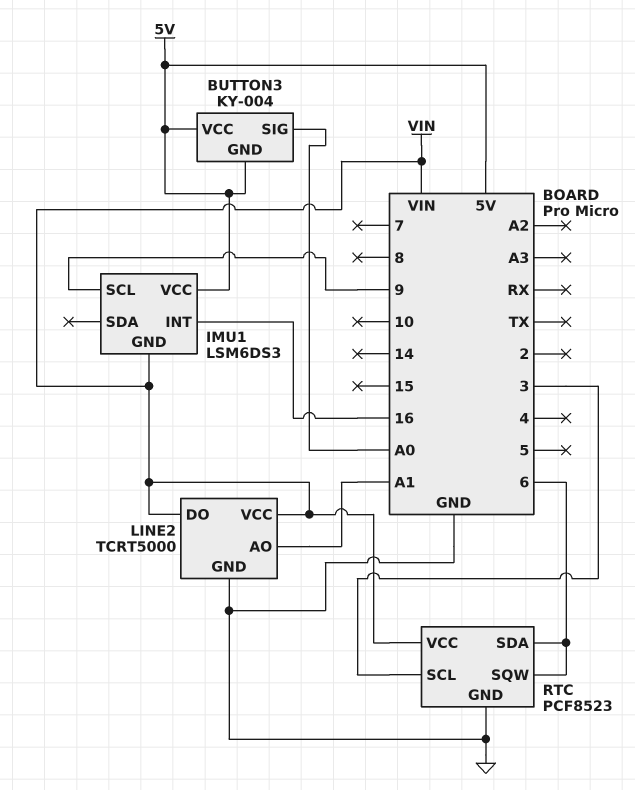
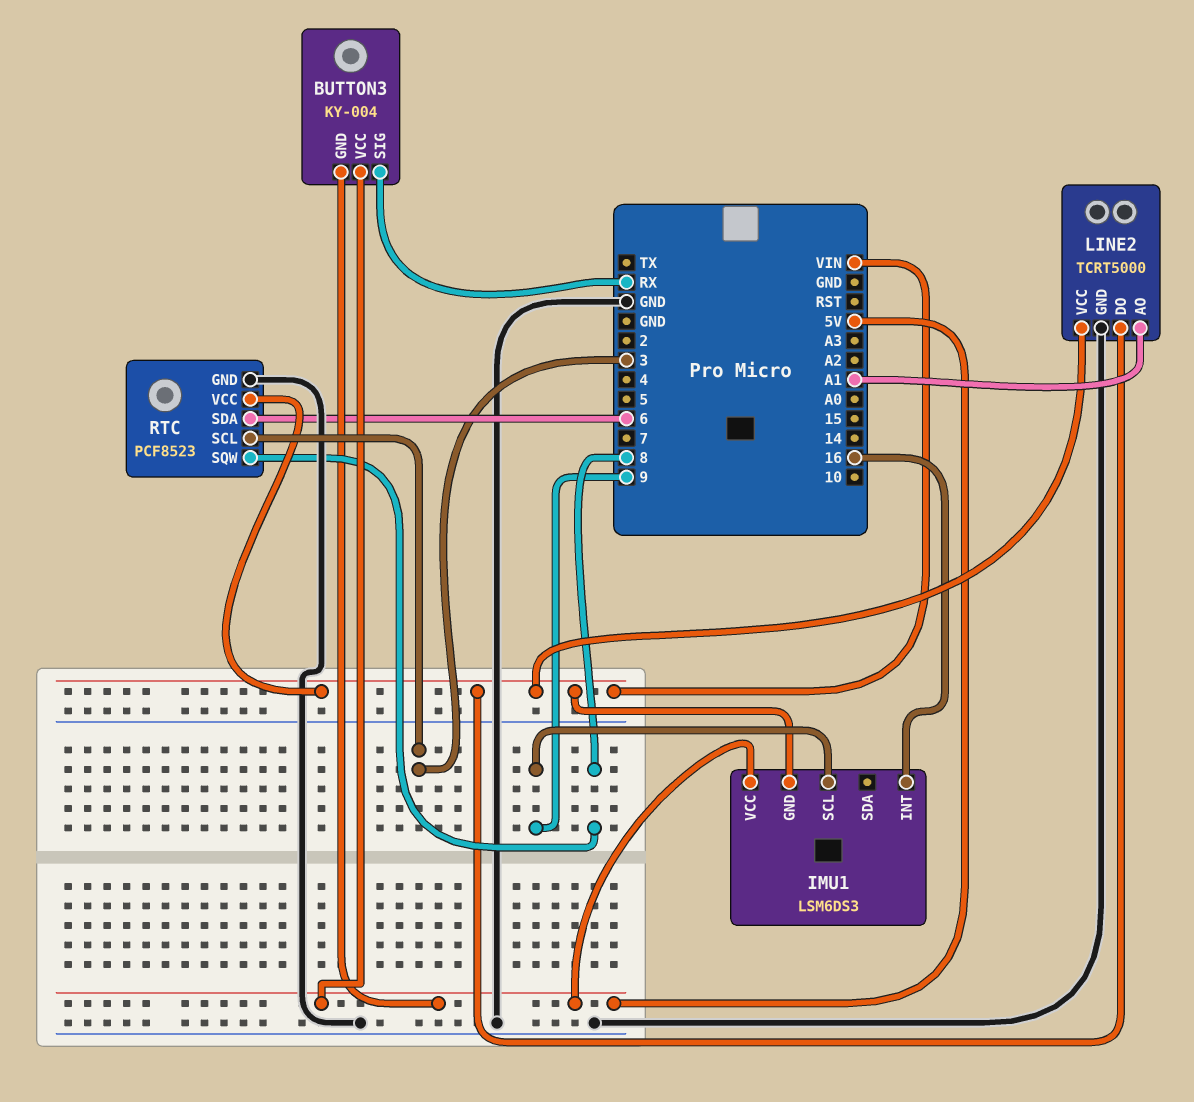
BUTTON3 pin SIG: A0 -> RX
RTC pin SQW: 6 -> 8

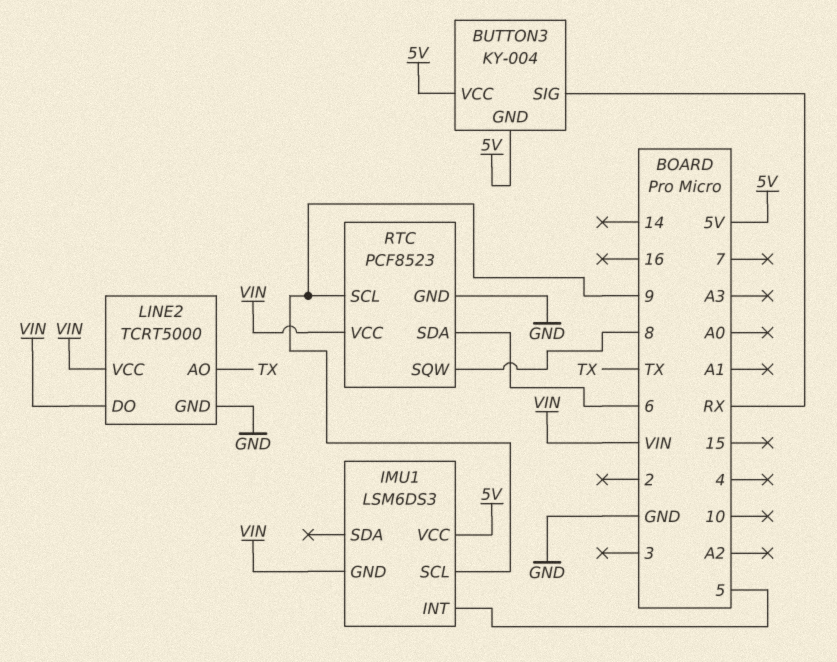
IMU1 pin INT: 16 -> 5
LINE2 pin AO: A1 -> TX
RTC pin SCL: 3 -> 9

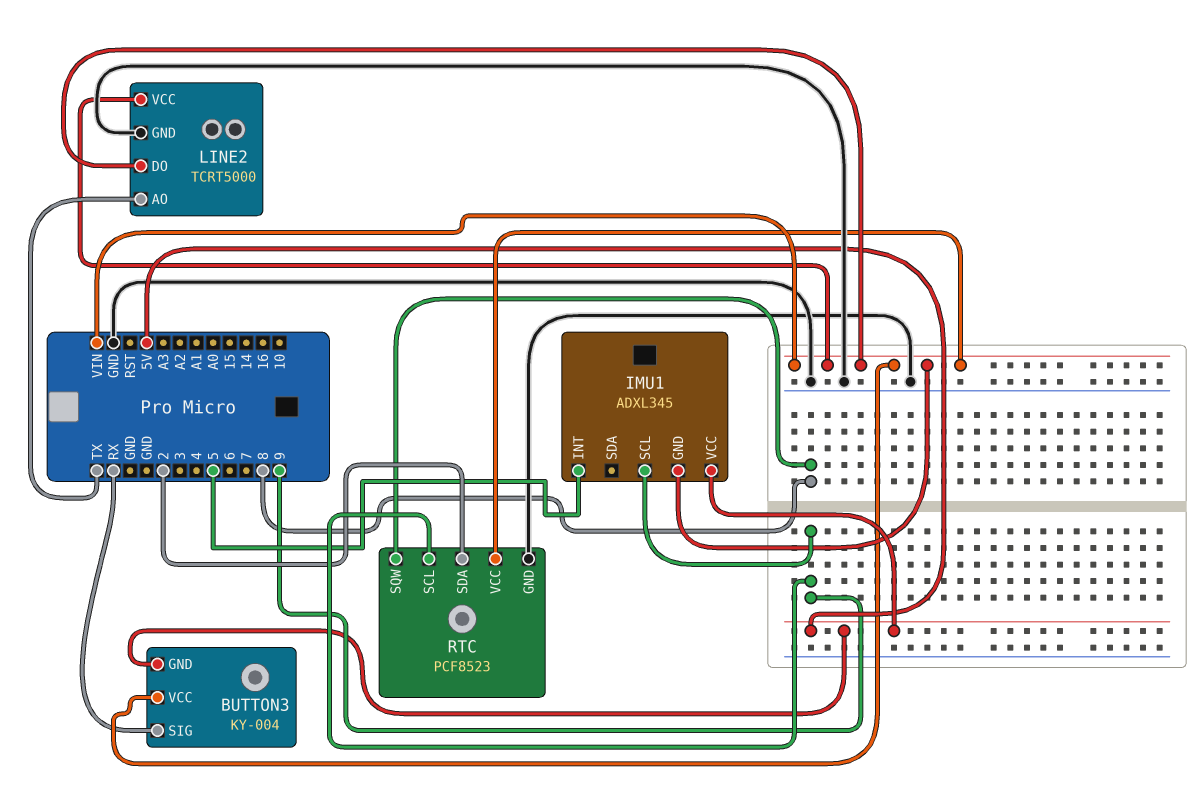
BUTTON3 pin VCC: 5V -> VIN
IMU1: LSM6DS3 -> ADXL345
RTC pin SDA: 6 -> 2

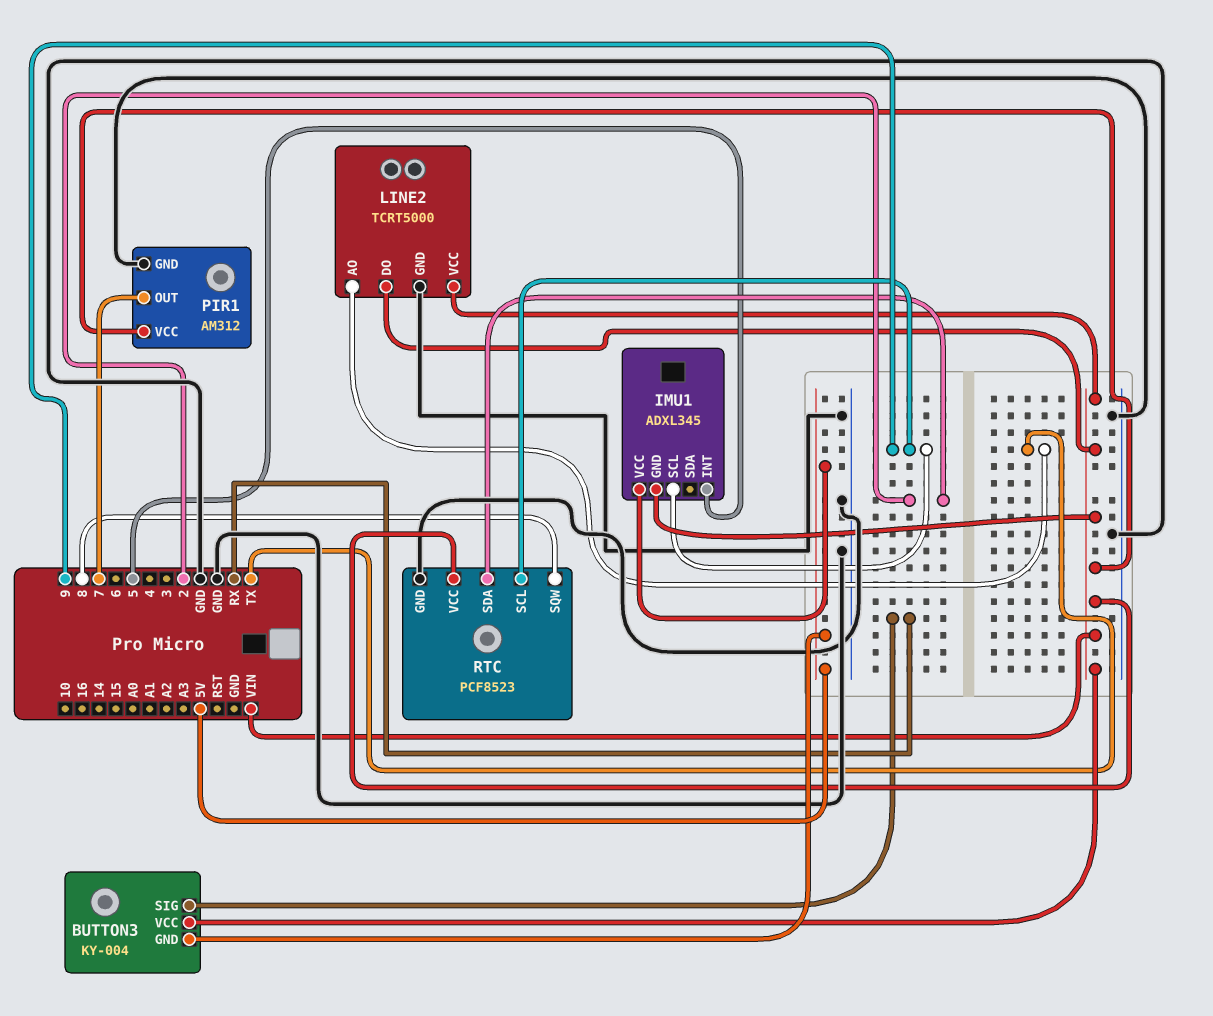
PIR1: none -> AM312
PIR1 pin GND: none -> GND
PIR1 pin OUT: none -> 7
PIR1 pin VCC: none -> VIN

